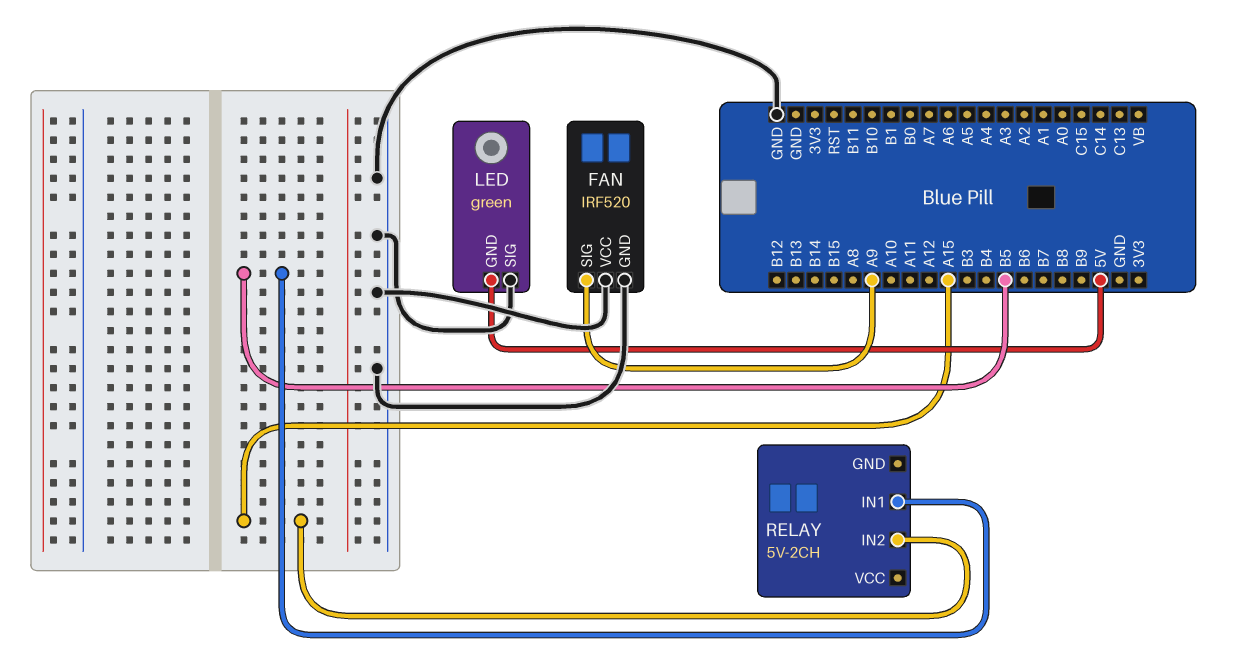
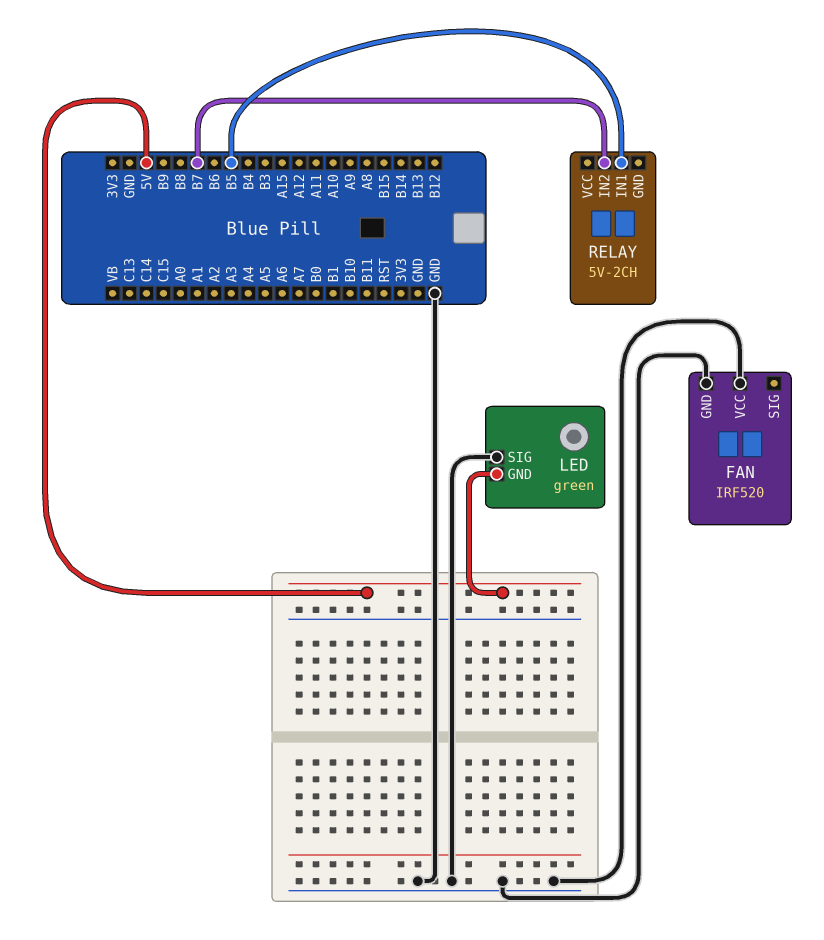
FAN pin SIG: A9 -> none
RELAY pin IN2: A15 -> B7

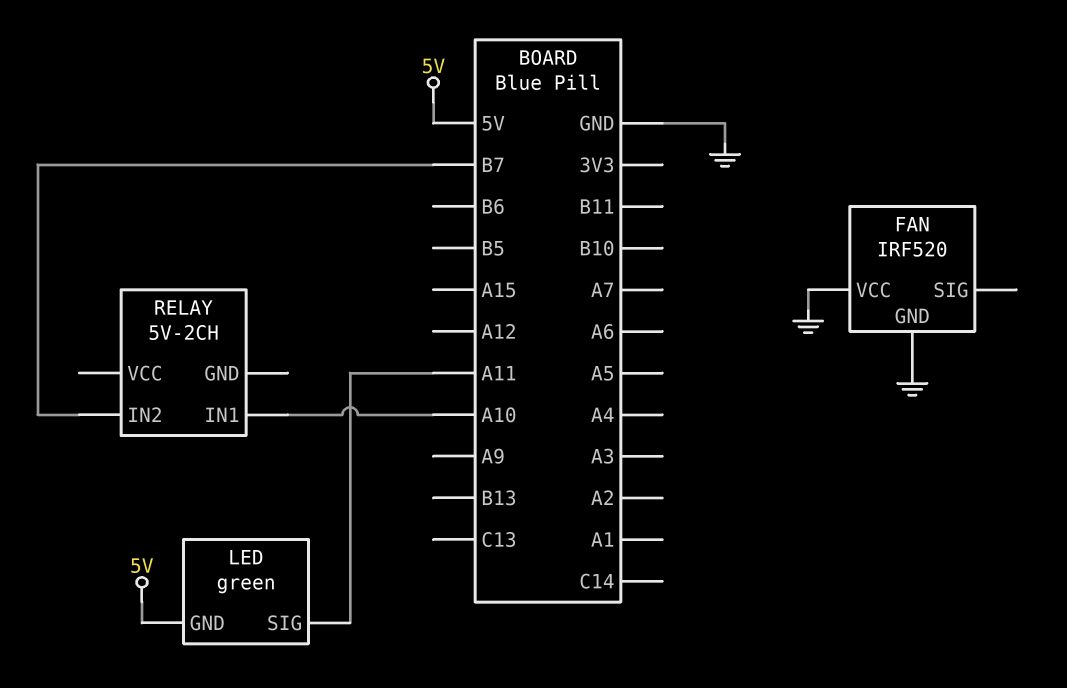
LED pin SIG: GND -> A11
RELAY pin IN1: B5 -> A10

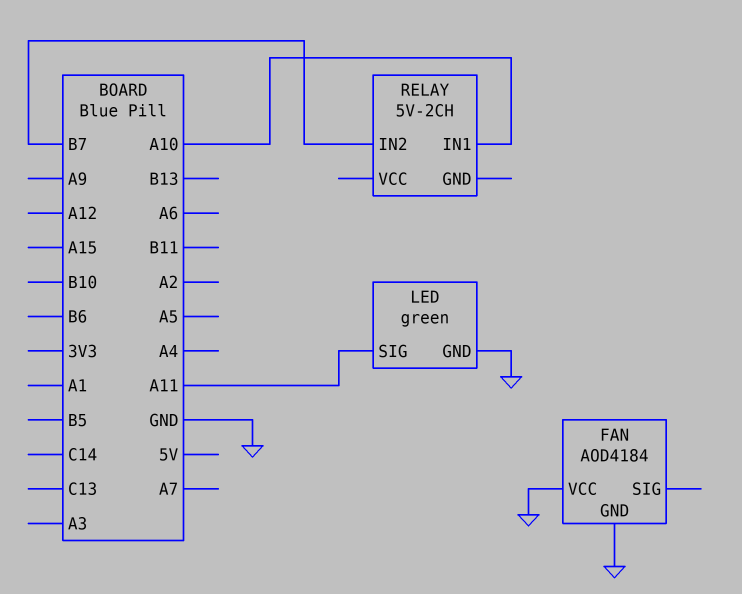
FAN: IRF520 -> AOD4184
LED pin GND: 5V -> GND

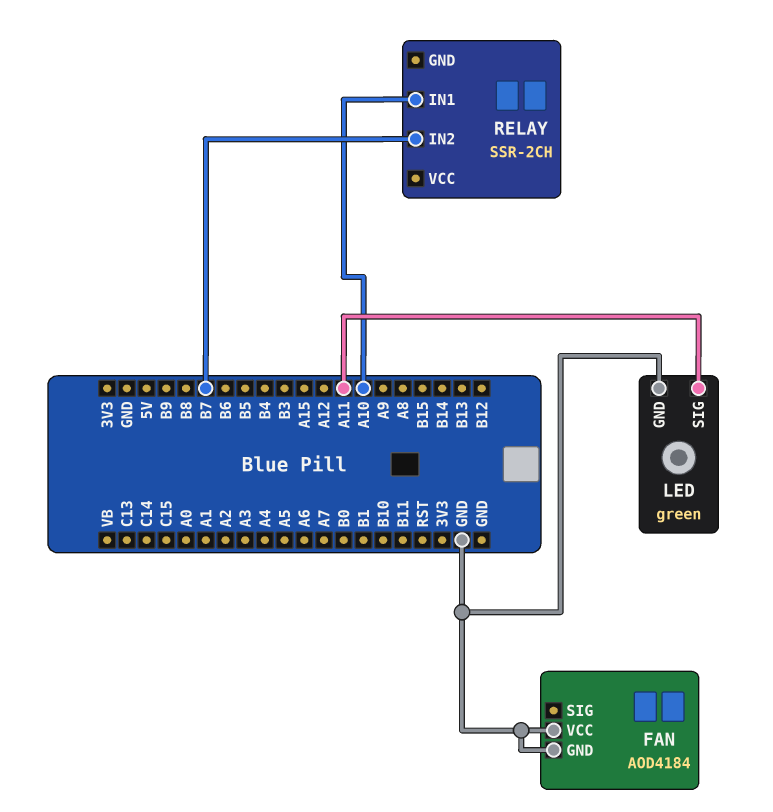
RELAY: 5V-2CH -> SSR-2CH

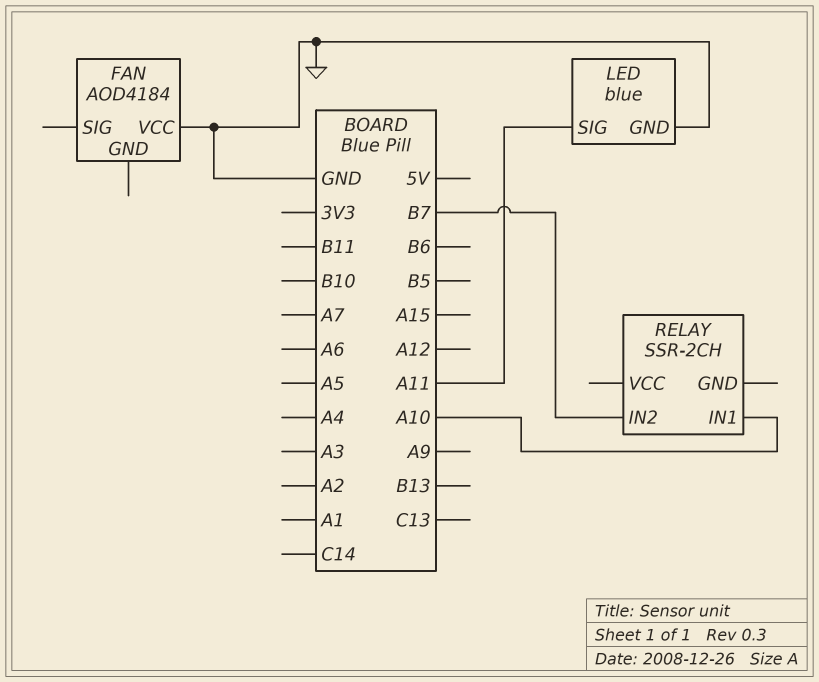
FAN pin GND: GND -> none
LED: green -> blue

